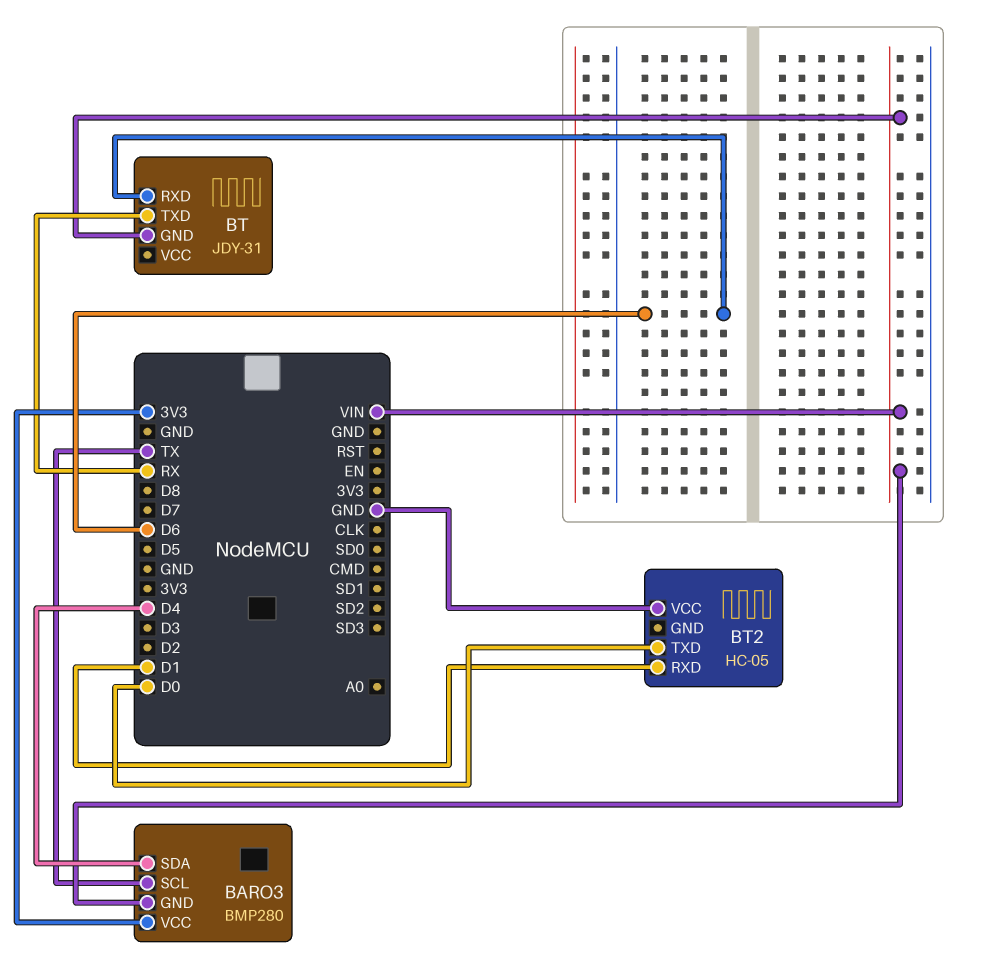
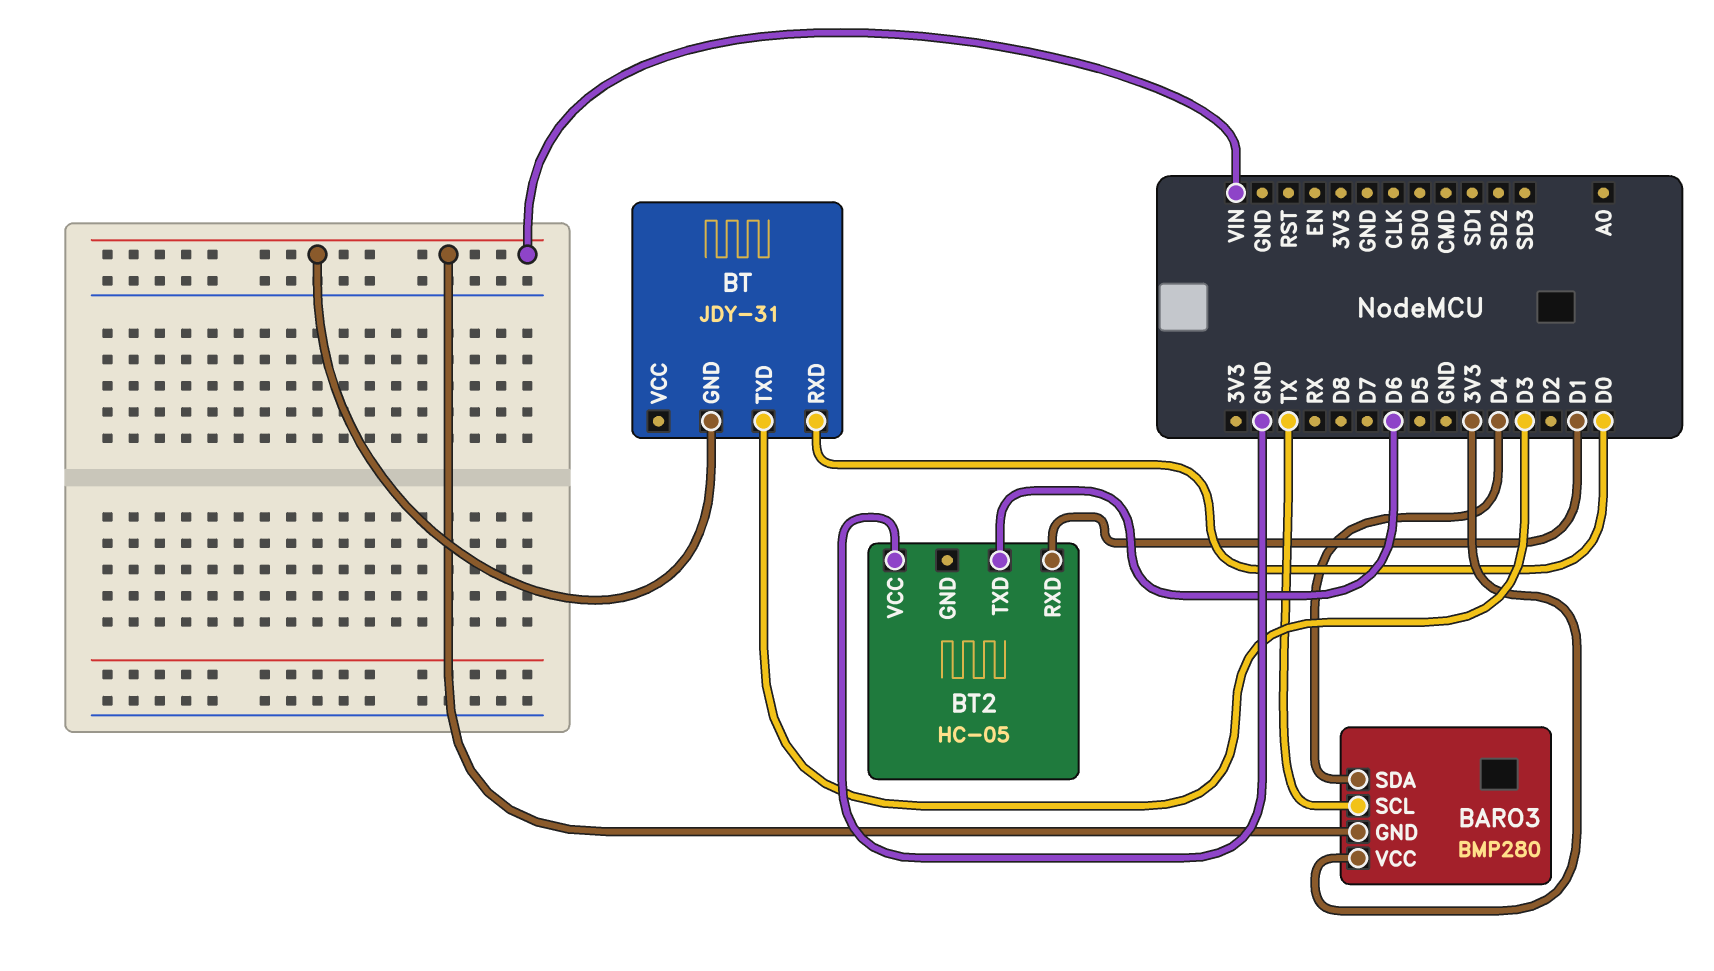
BT pin RXD: D6 -> D0
BT pin TXD: RX -> D3
BT2 pin TXD: D0 -> D6

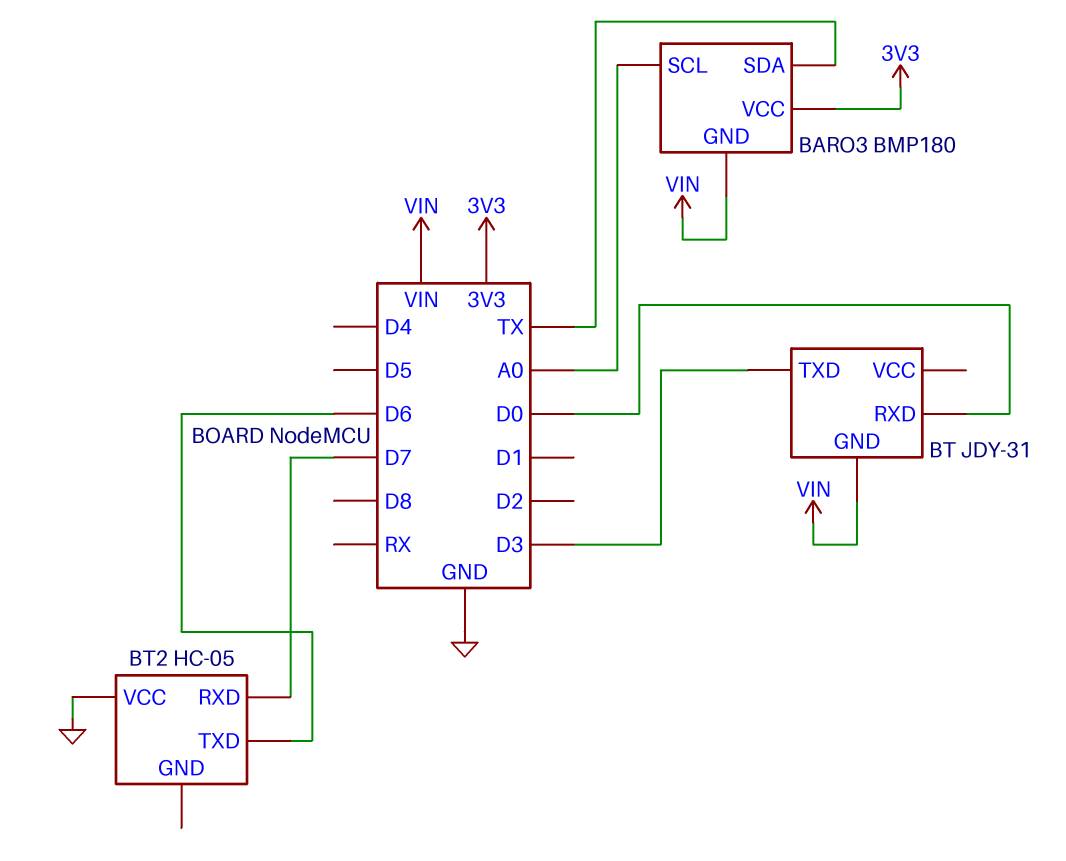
BARO3: BMP280 -> BMP180
BARO3 pin SCL: TX -> A0
BARO3 pin SDA: D4 -> TX
BT2 pin RXD: D1 -> D7

